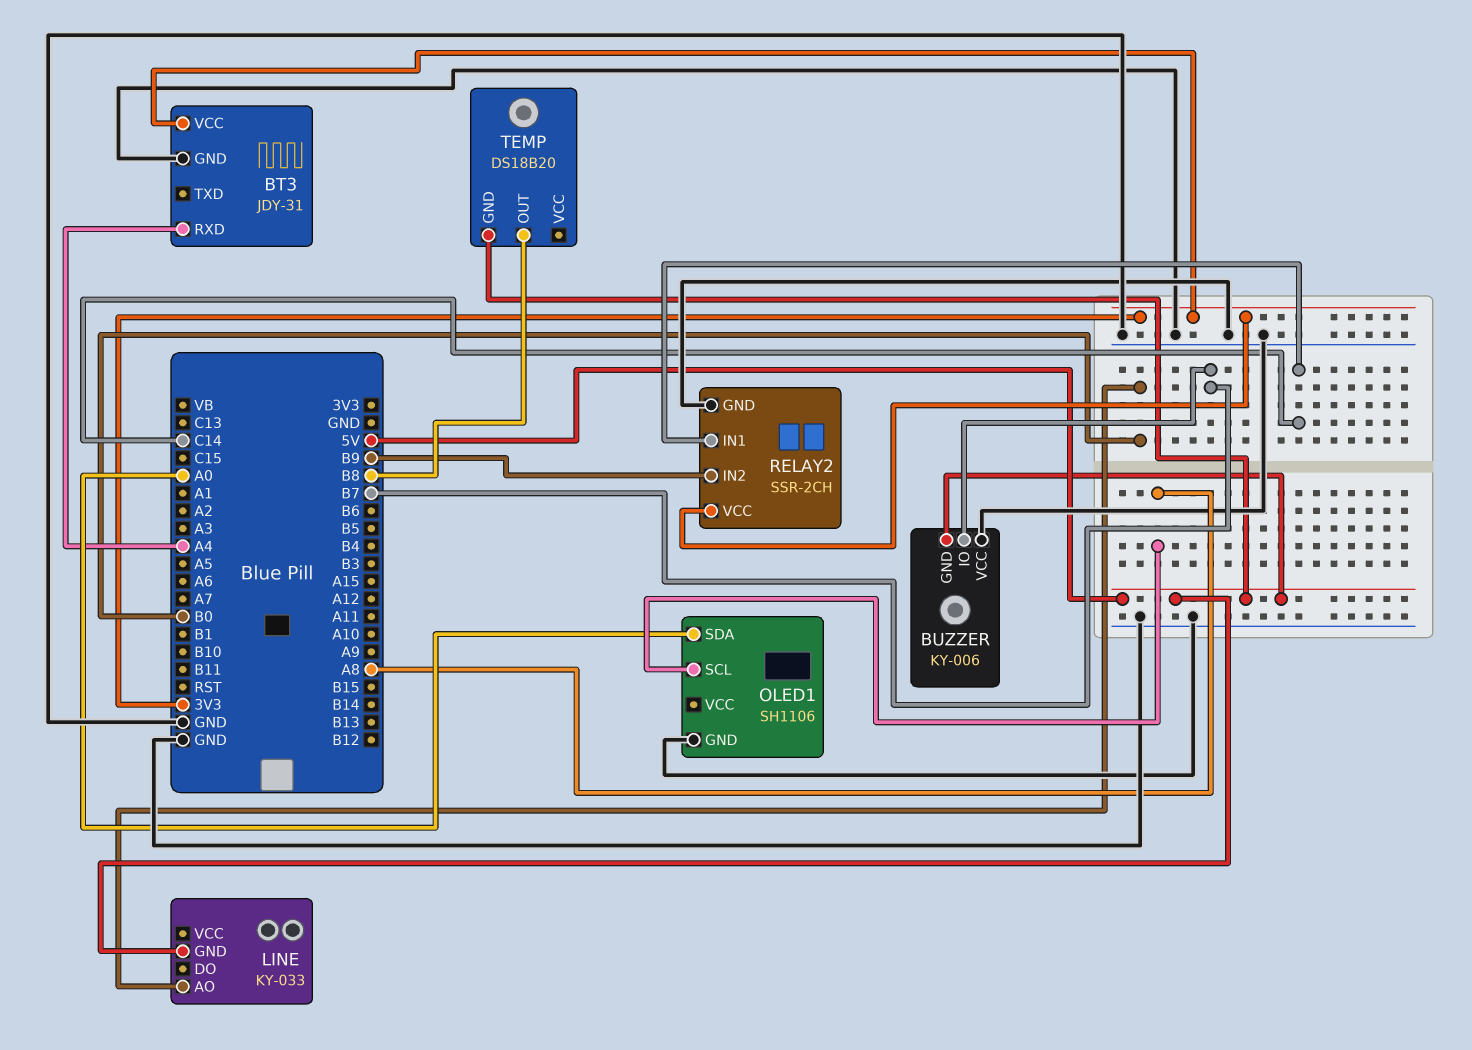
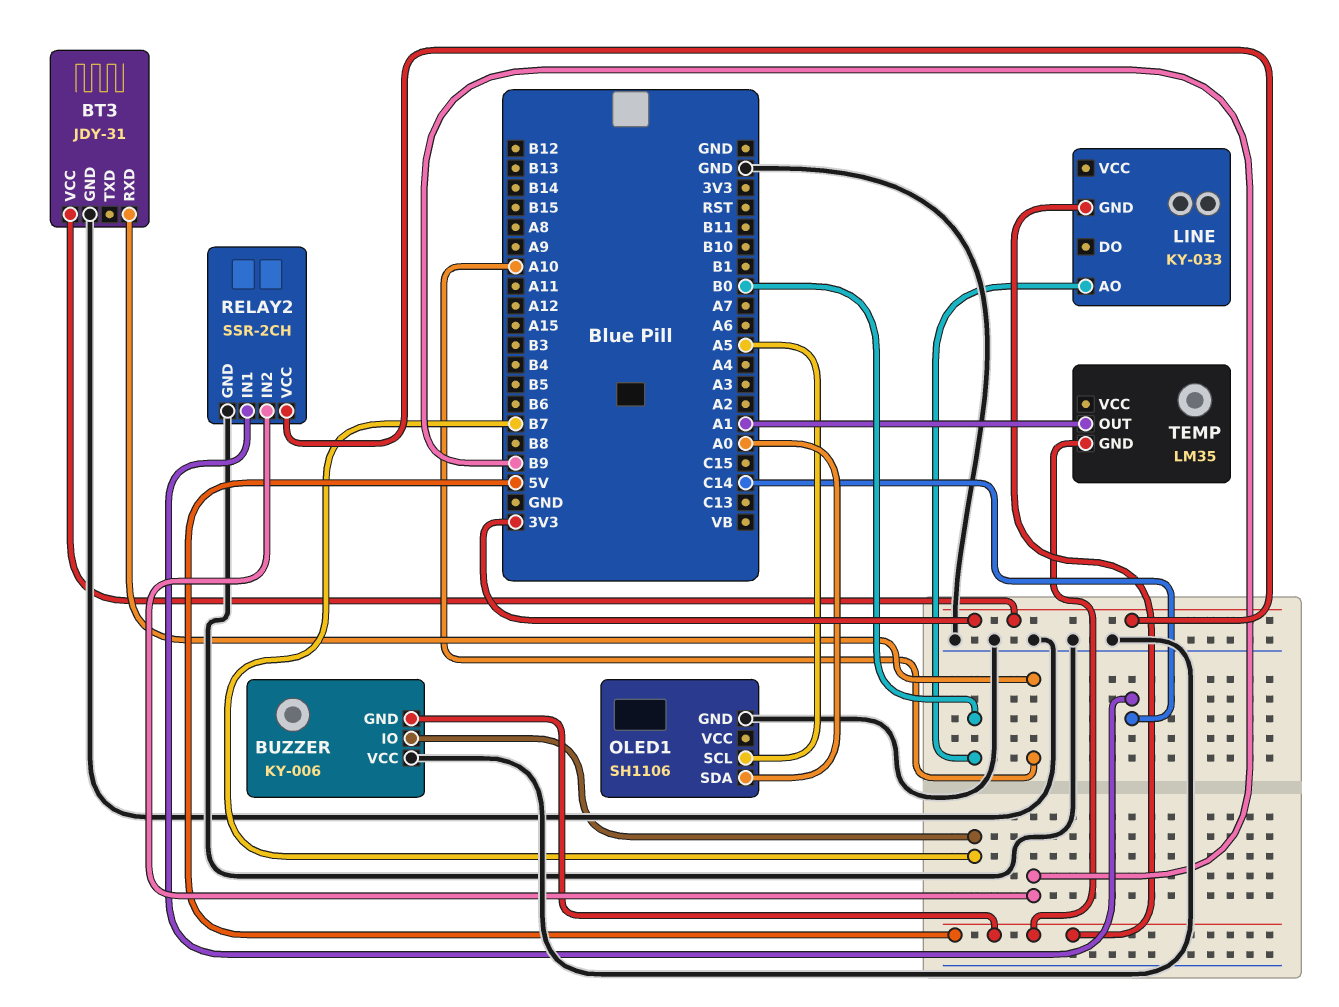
BT3 pin RXD: A4 -> A10
OLED1 pin SCL: A8 -> A5
TEMP: DS18B20 -> LM35
TEMP pin OUT: B8 -> A1

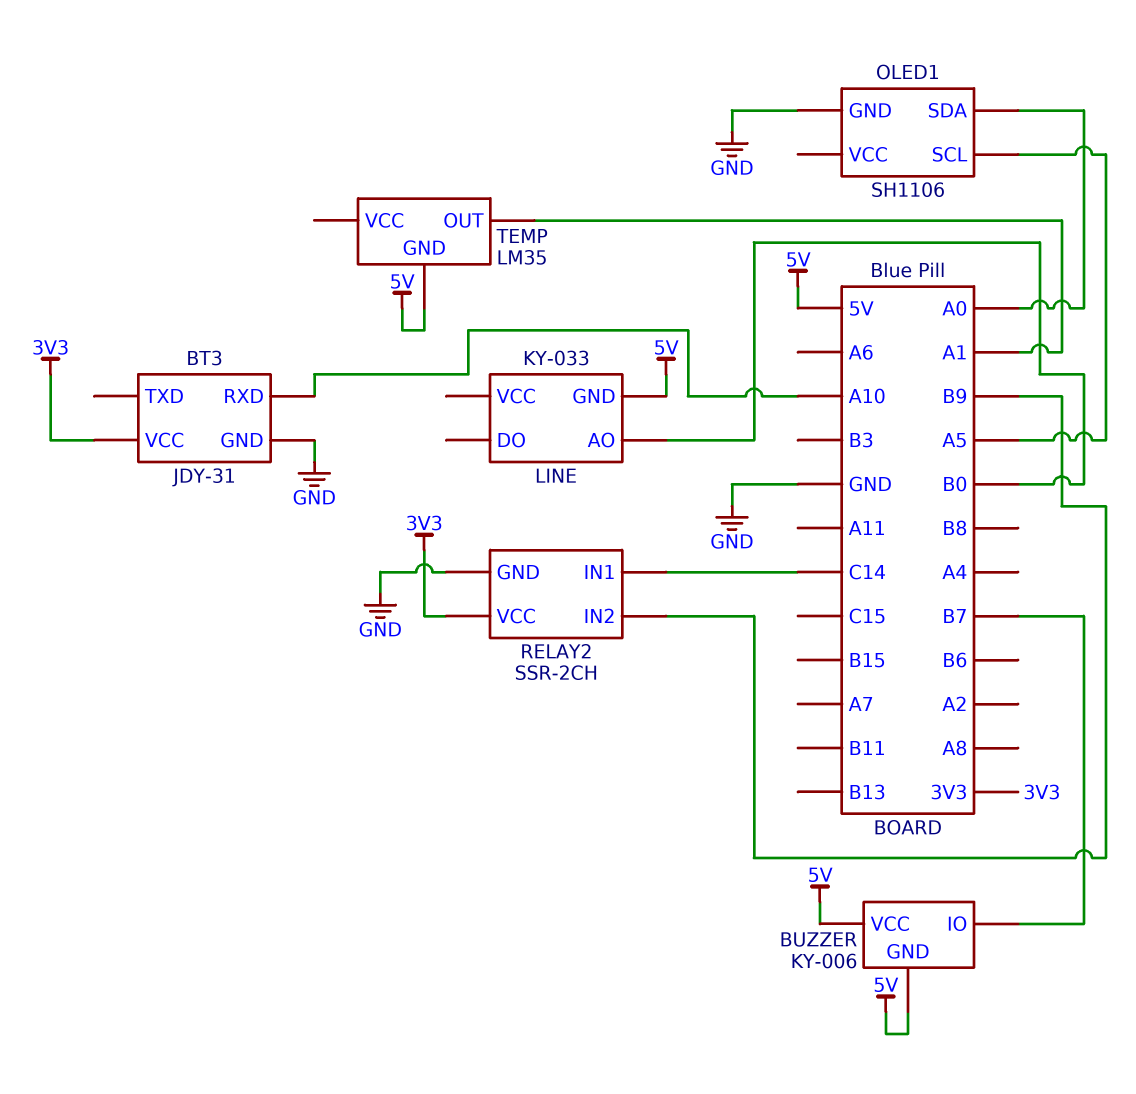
BUZZER pin VCC: GND -> 5V

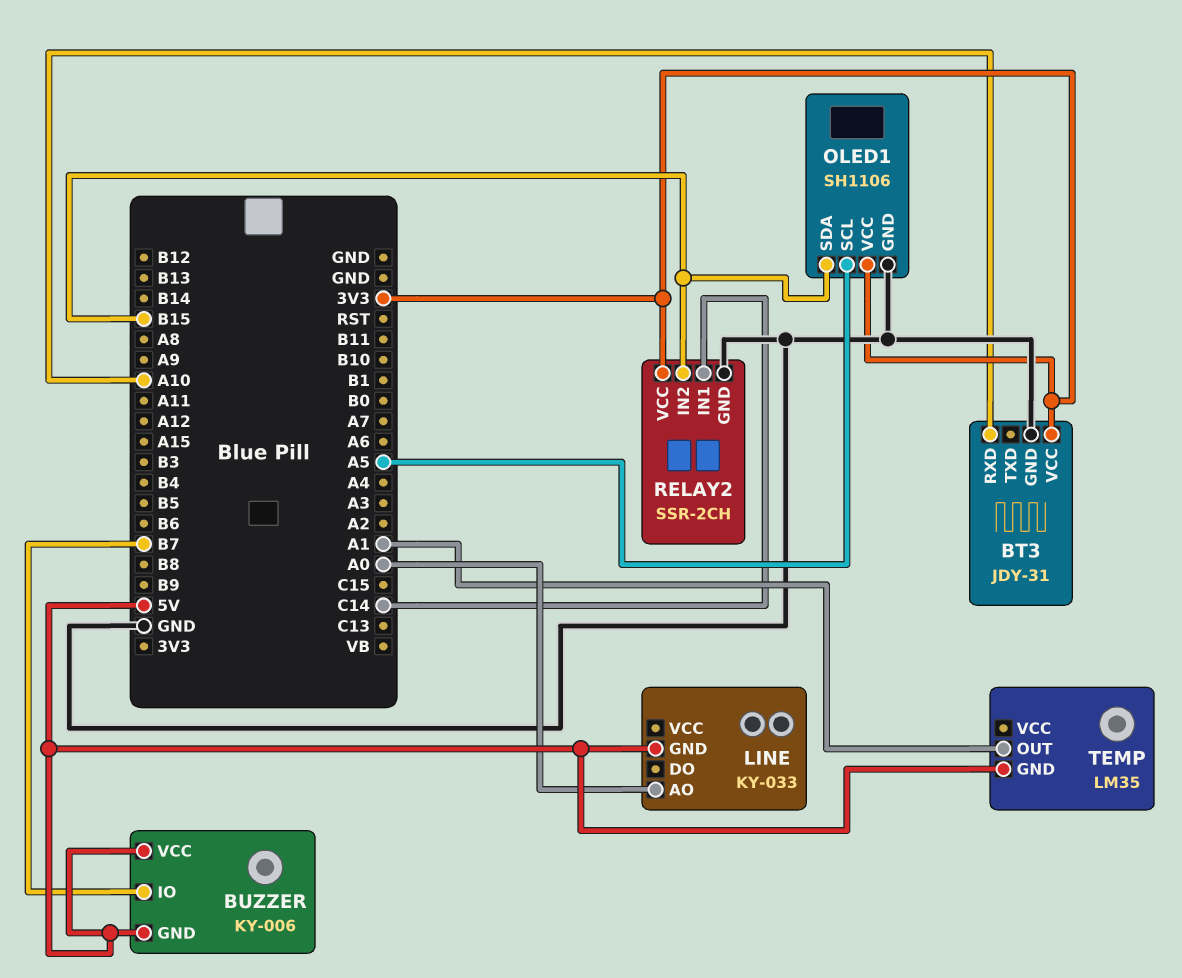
LINE pin AO: B0 -> A0
OLED1 pin SDA: A0 -> B15
OLED1 pin VCC: none -> 3V3
RELAY2 pin IN2: B9 -> B15

